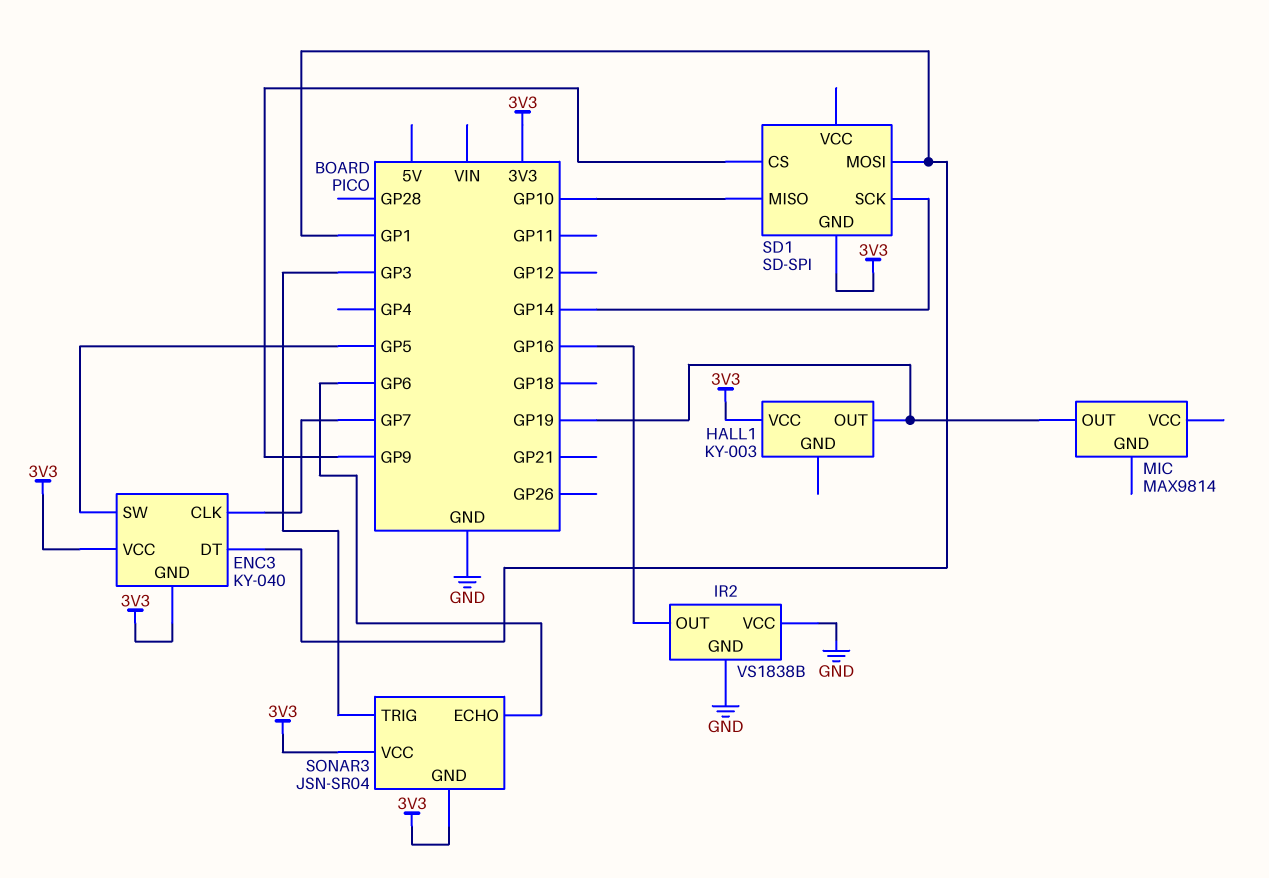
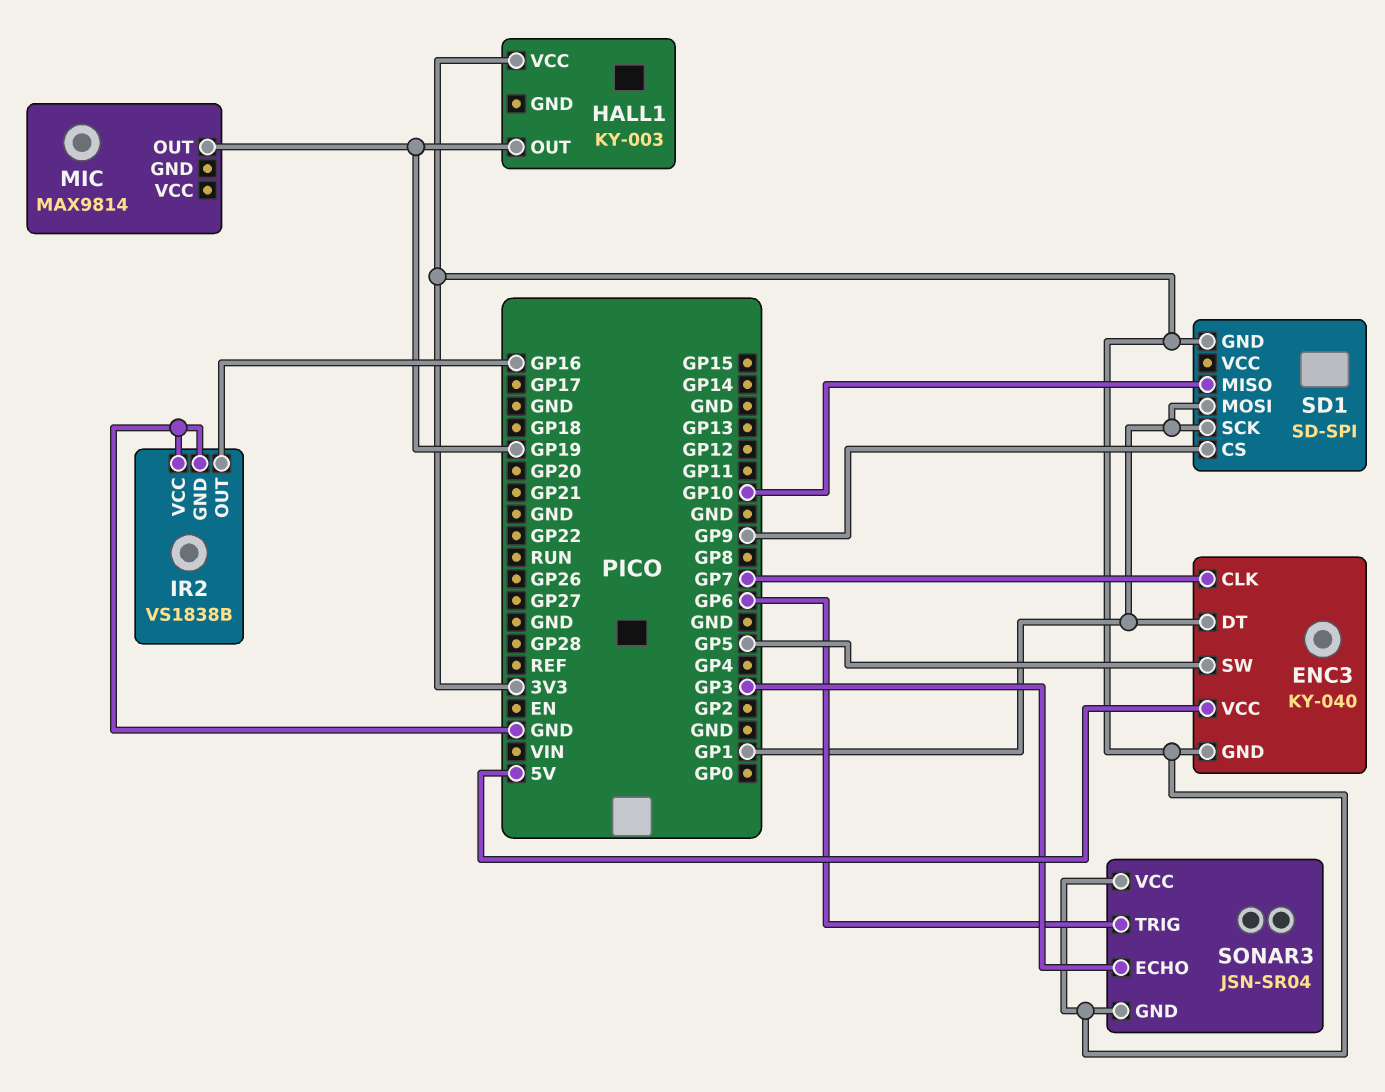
ENC3 pin VCC: 3V3 -> 5V
SD1 pin SCK: GP14 -> GP1
SONAR3 pin ECHO: GP6 -> GP3
SONAR3 pin TRIG: GP3 -> GP6

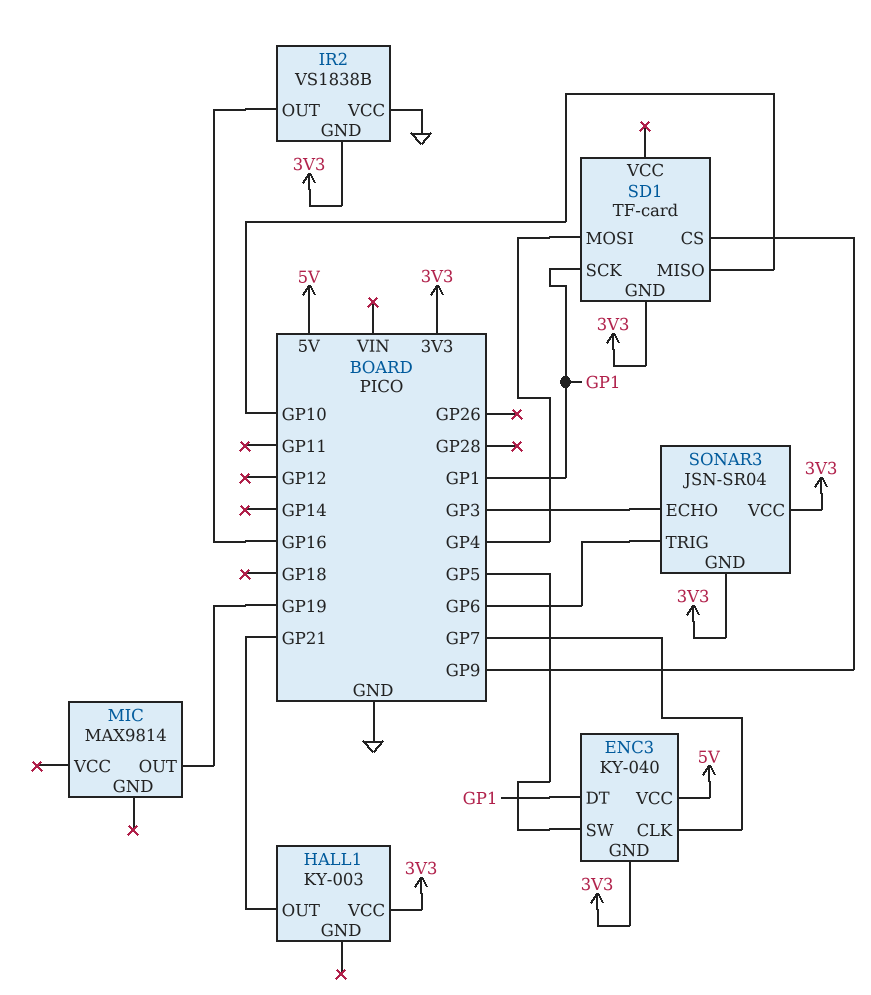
HALL1 pin OUT: GP19 -> GP21
IR2 pin GND: GND -> 3V3
SD1: SD-SPI -> TF-card
SD1 pin MOSI: GP1 -> GP4

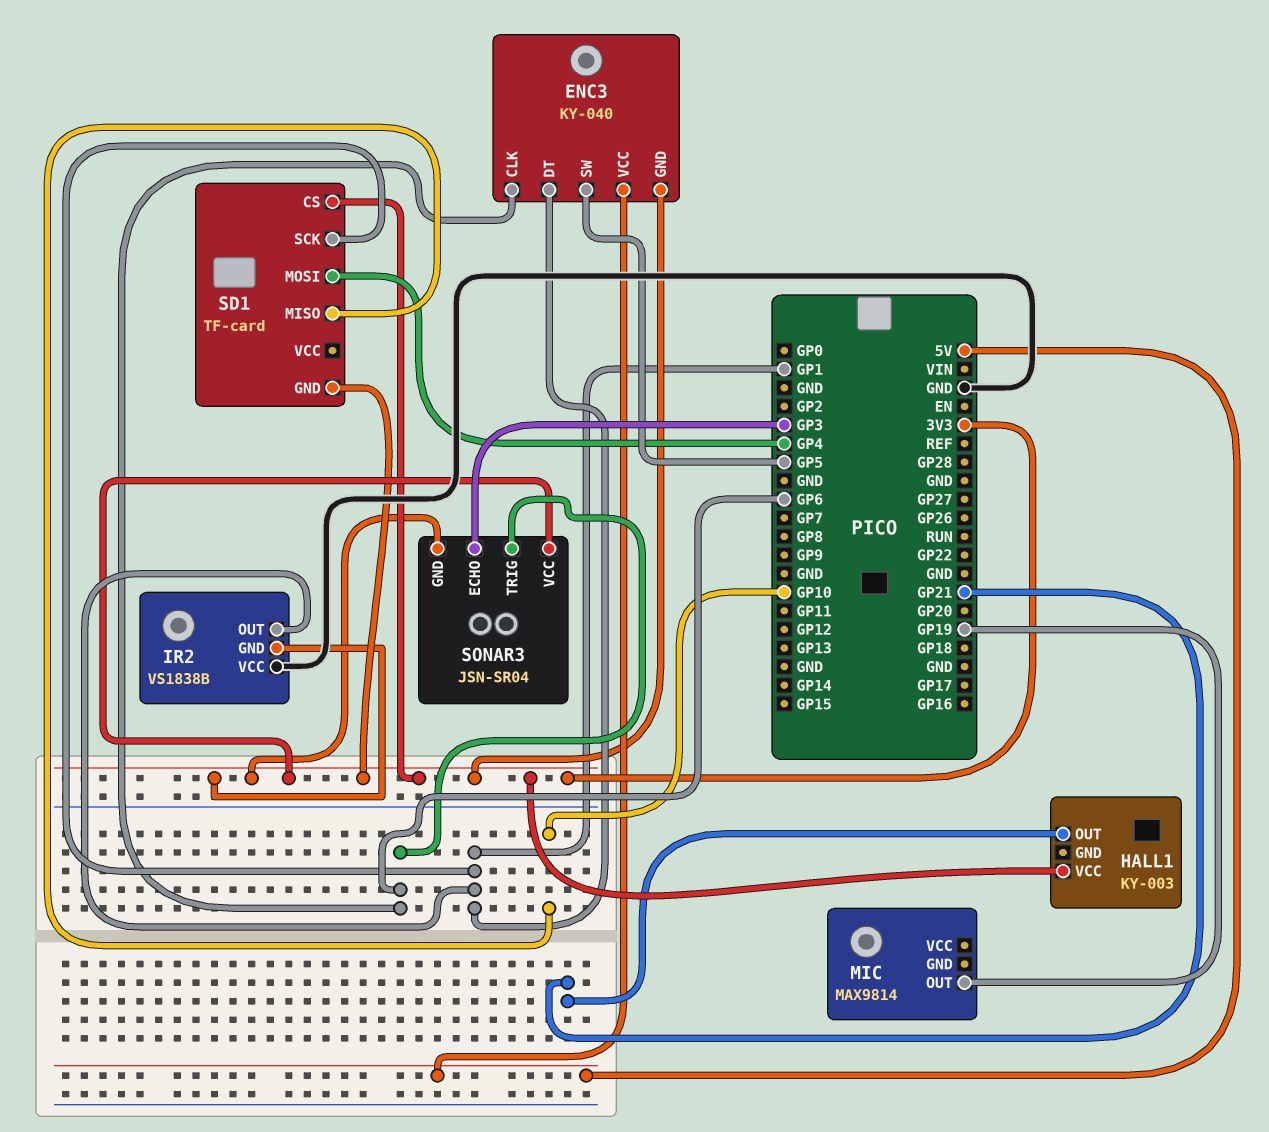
ENC3 pin CLK: GP7 -> GP6
IR2 pin OUT: GP16 -> GP1
SD1 pin CS: GP9 -> 3V3

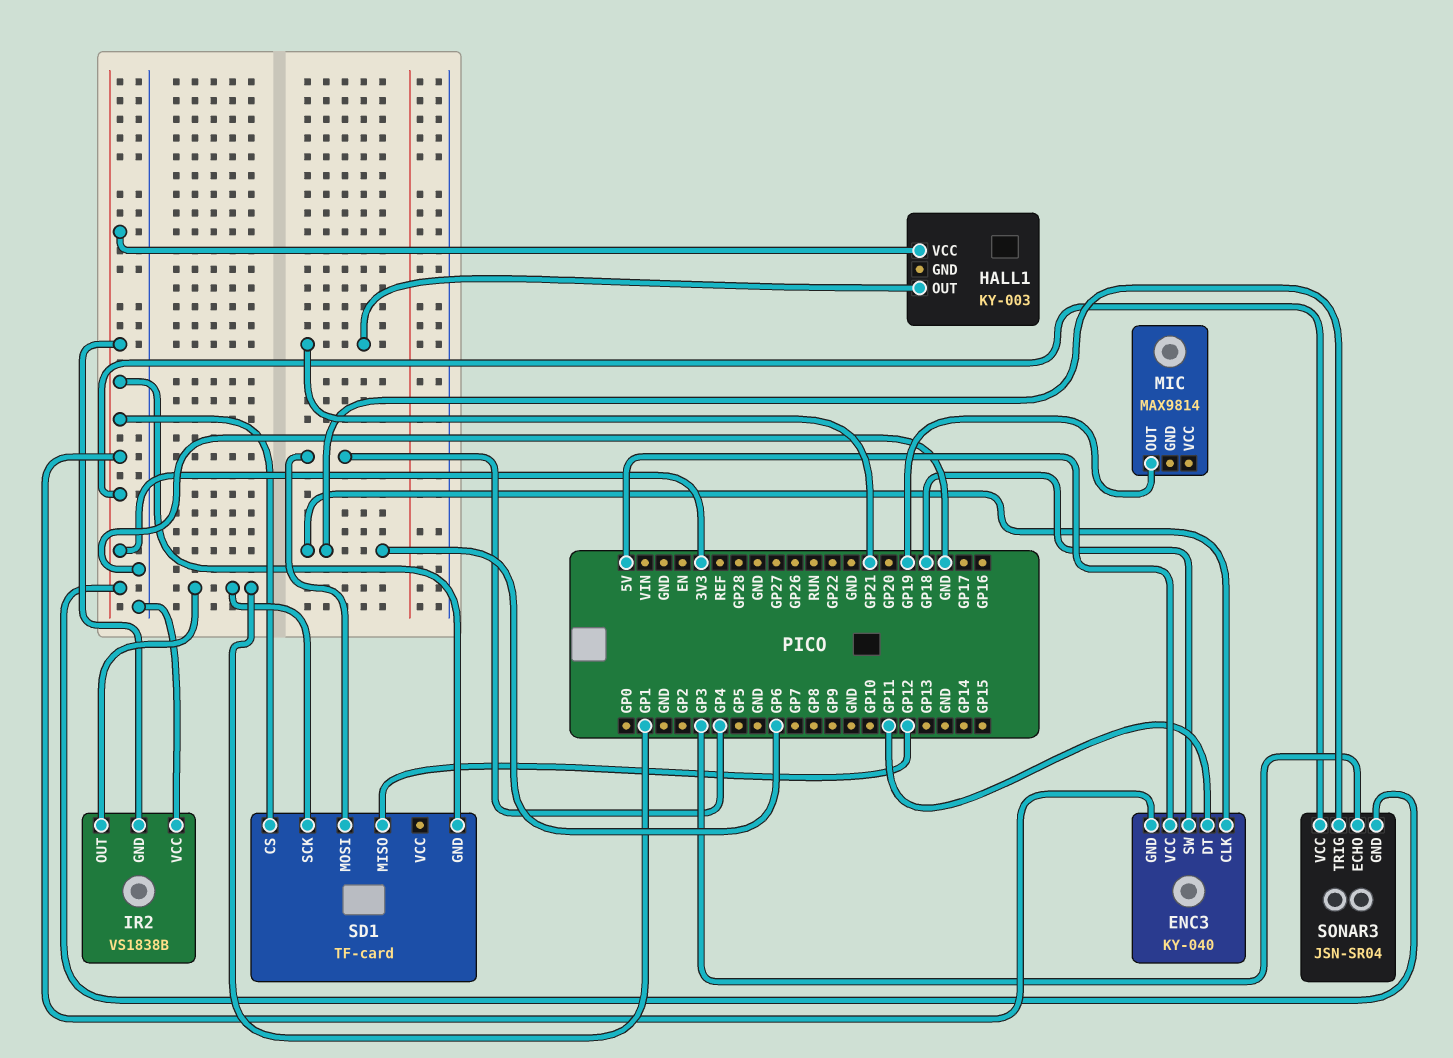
ENC3 pin DT: GP1 -> GP11
ENC3 pin SW: GP5 -> GP18
SD1 pin MISO: GP10 -> GP12

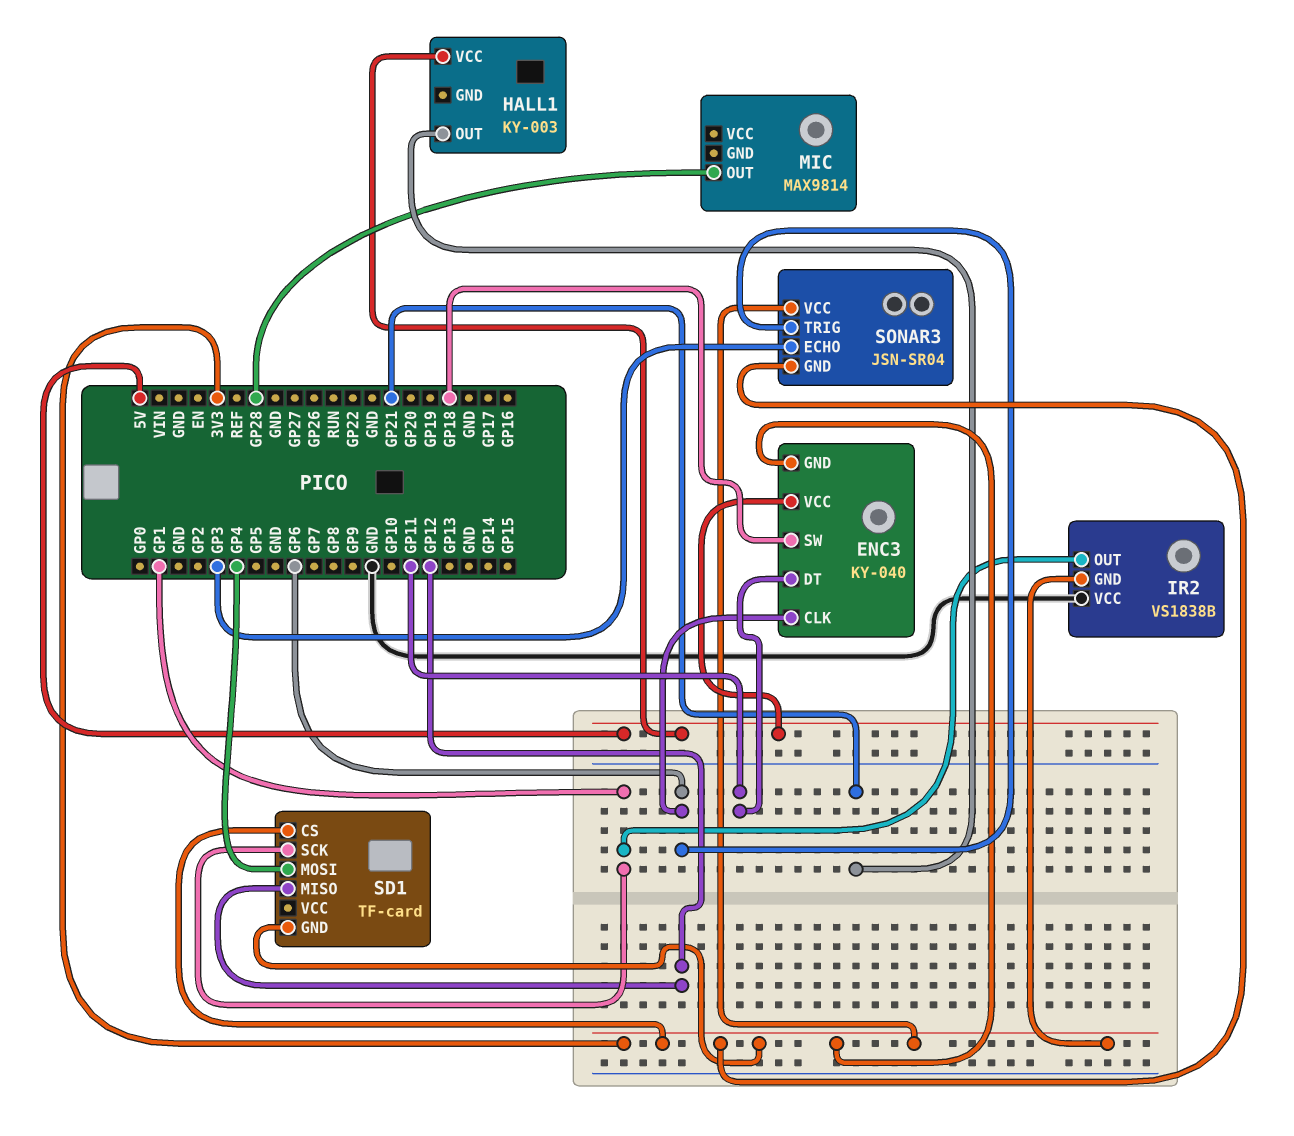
HALL1 pin VCC: 3V3 -> 5V
MIC pin OUT: GP19 -> GP28

